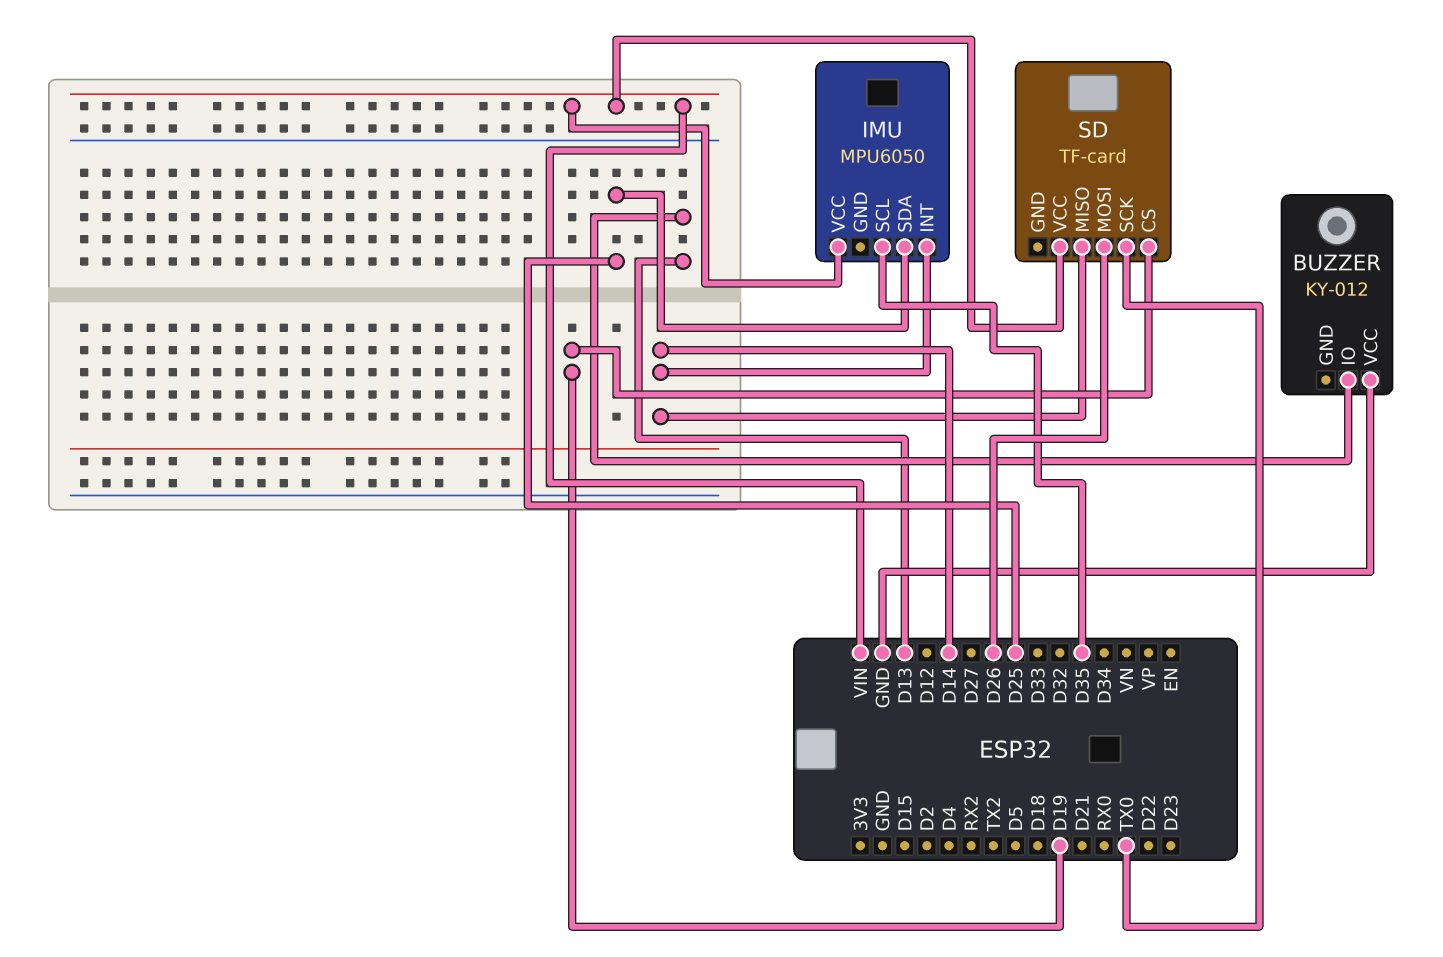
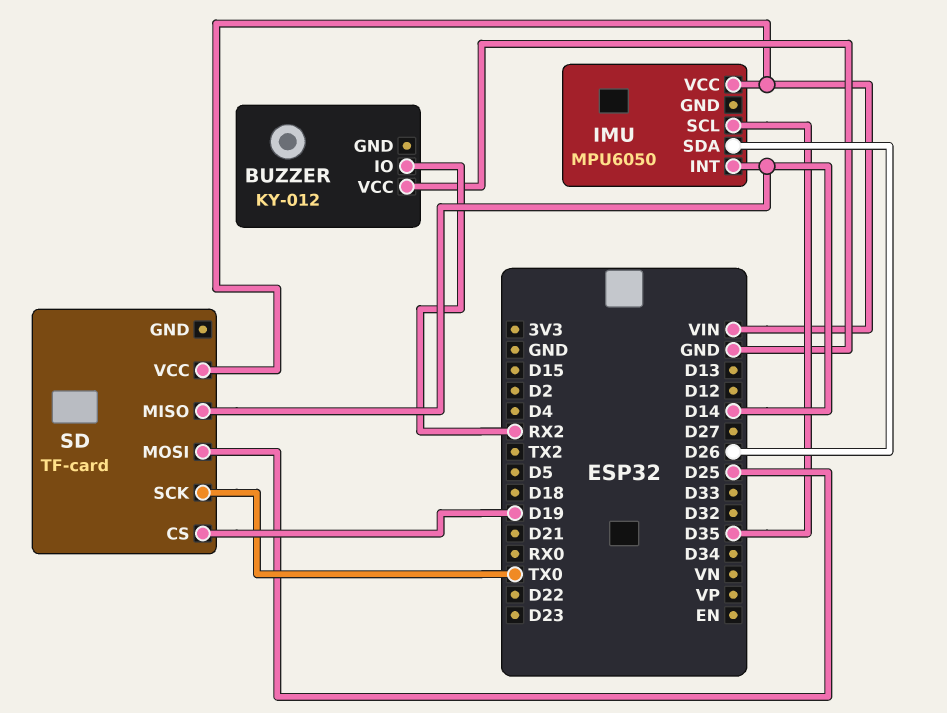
BUZZER pin IO: D13 -> RX2
IMU pin SDA: D25 -> D26
SD pin MOSI: D26 -> D25

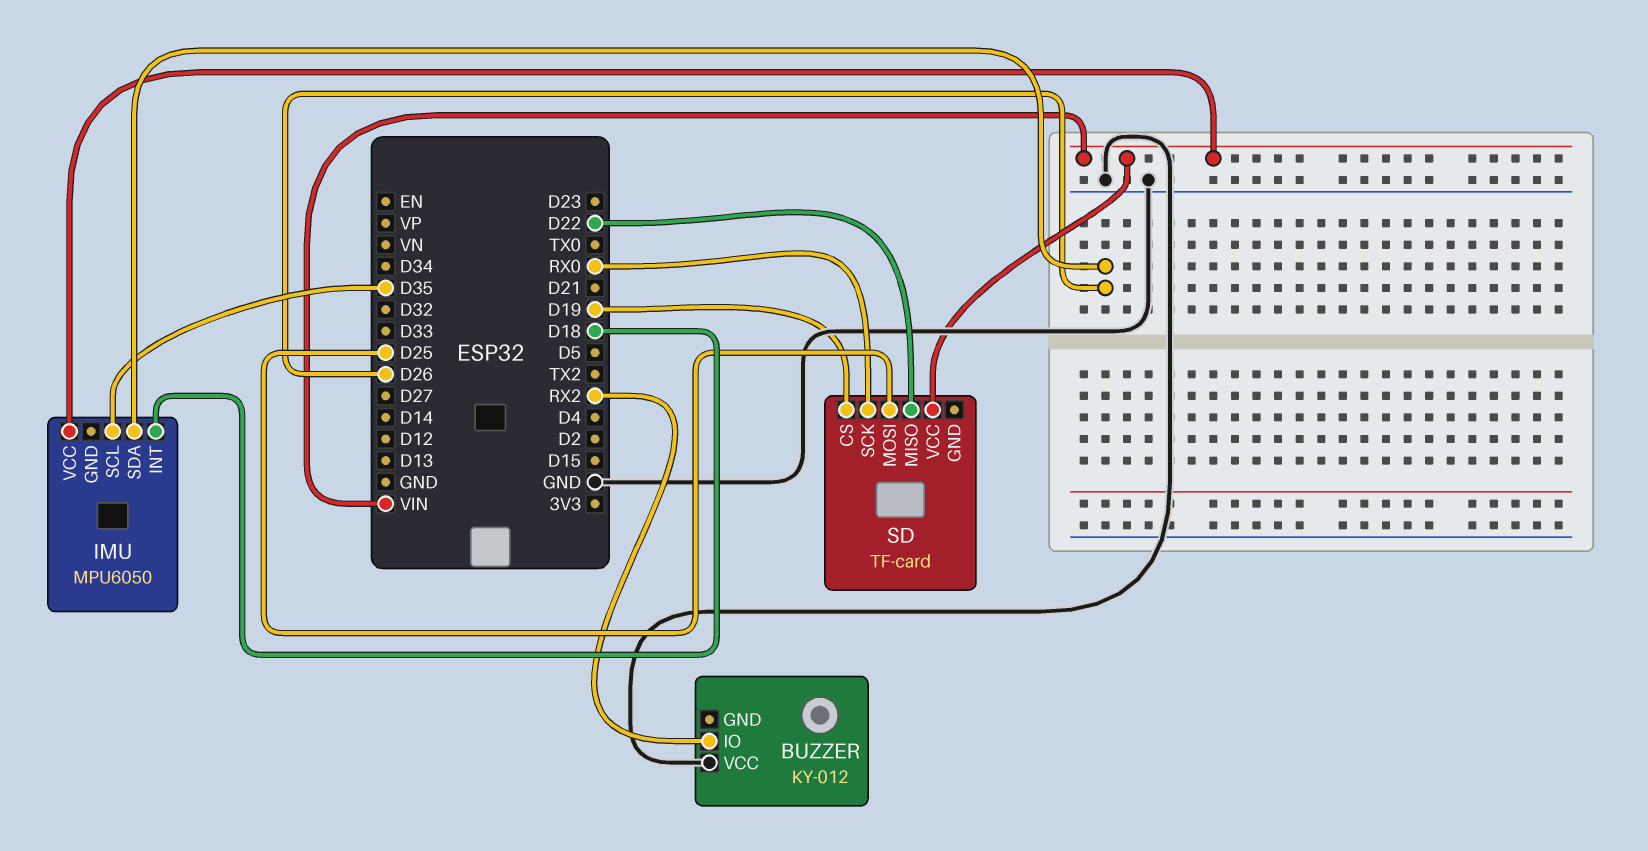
IMU pin INT: D14 -> D18
SD pin MISO: D14 -> D22
SD pin SCK: TX0 -> RX0

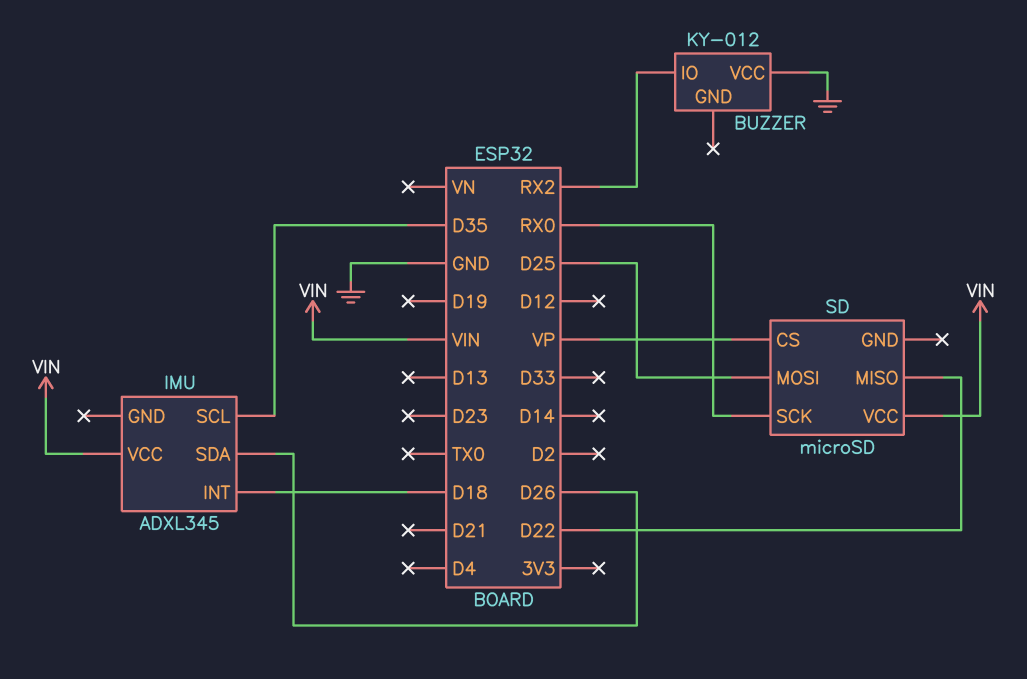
IMU: MPU6050 -> ADXL345
SD: TF-card -> microSD
SD pin CS: D19 -> VP

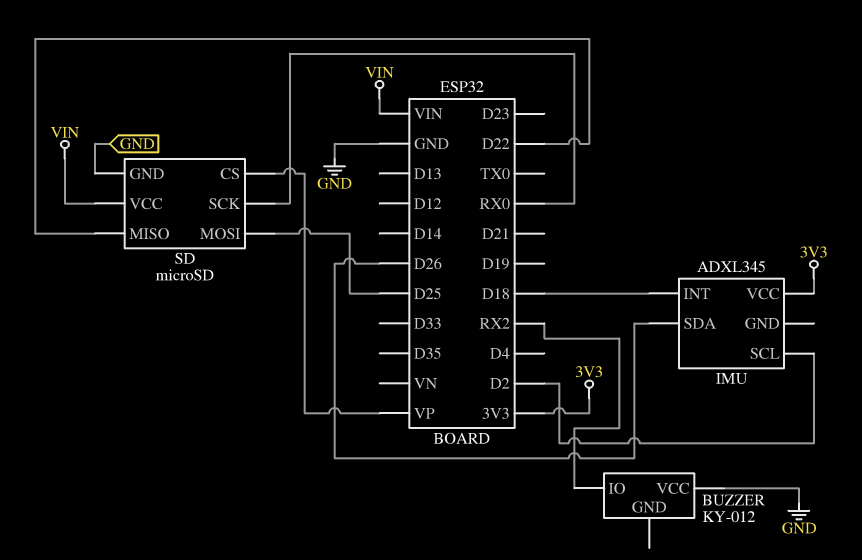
IMU pin SCL: D35 -> D2
IMU pin VCC: VIN -> 3V3
SD pin GND: none -> GND

